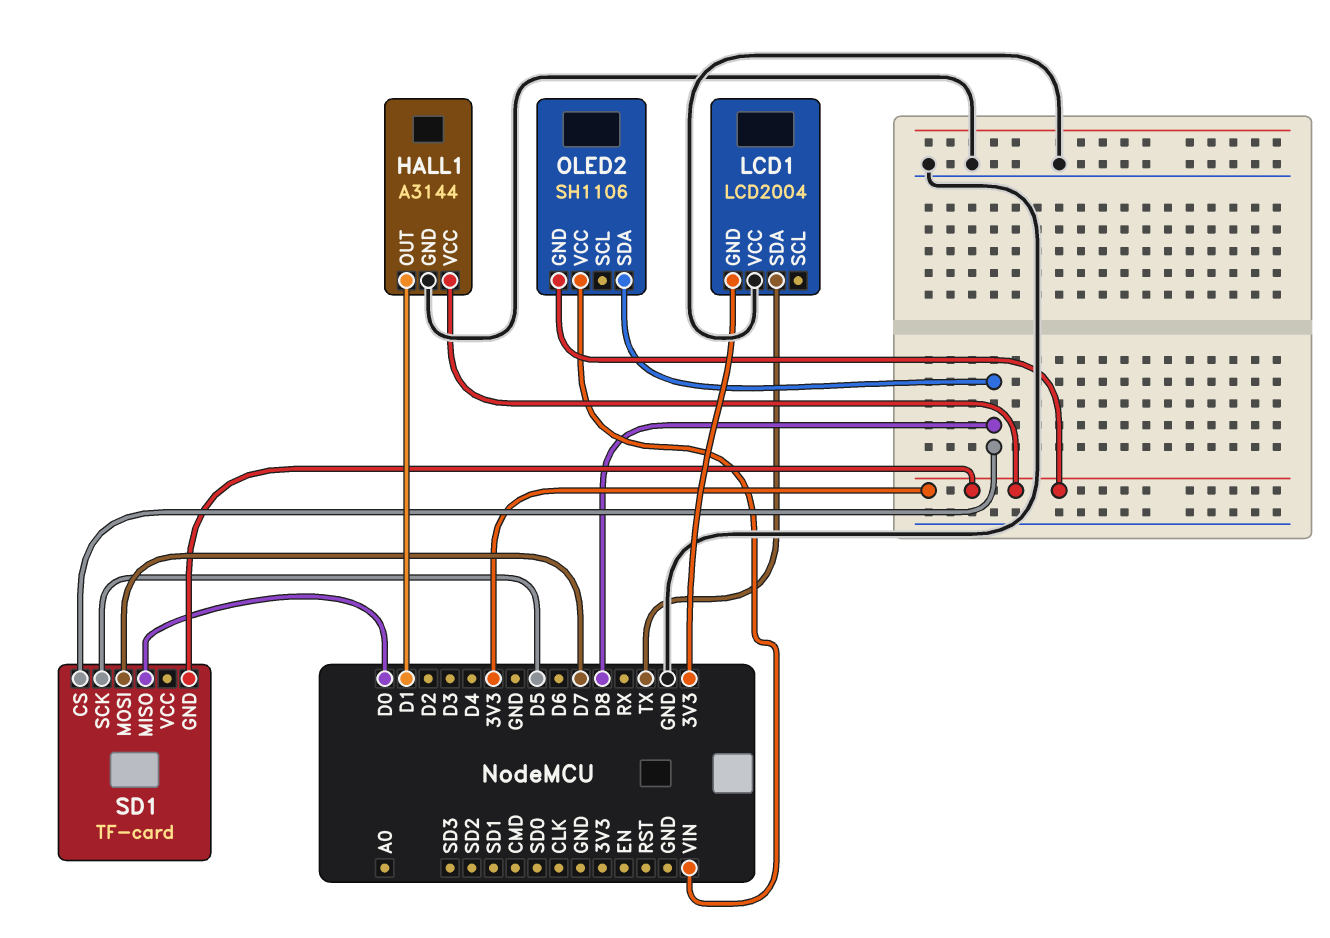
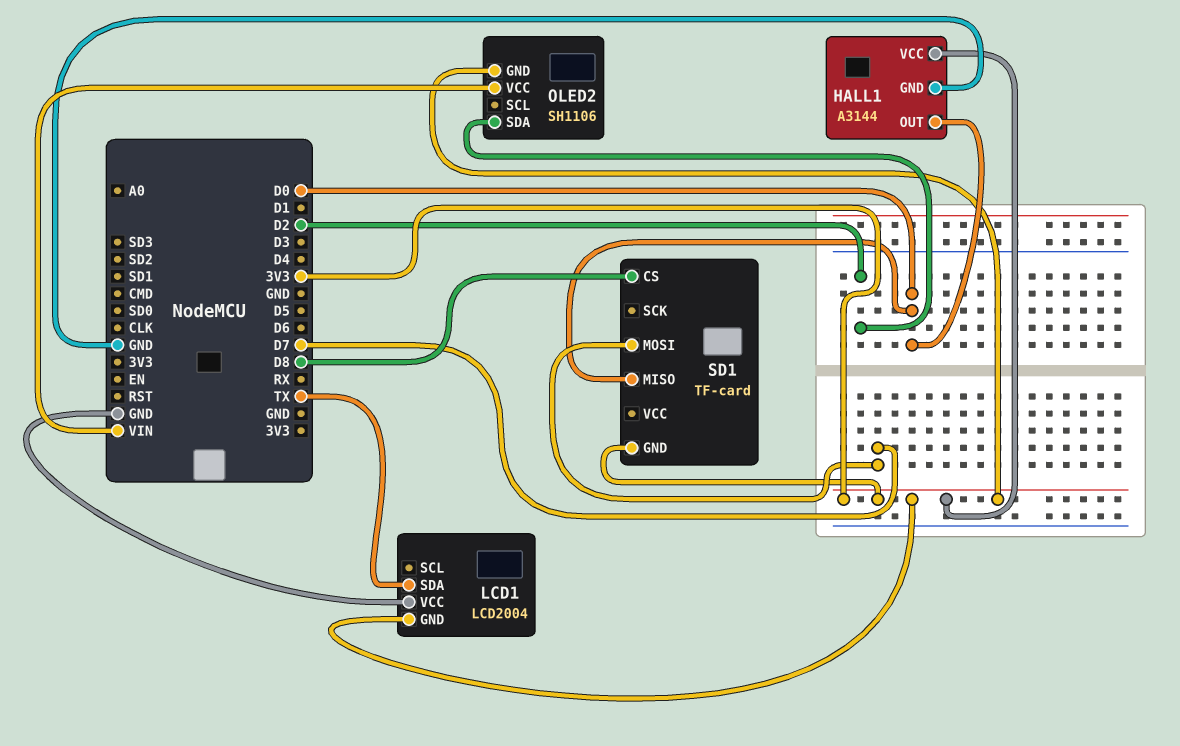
HALL1 pin OUT: D1 -> D0
OLED2 pin SDA: D8 -> D2
SD1 pin SCK: D5 -> none

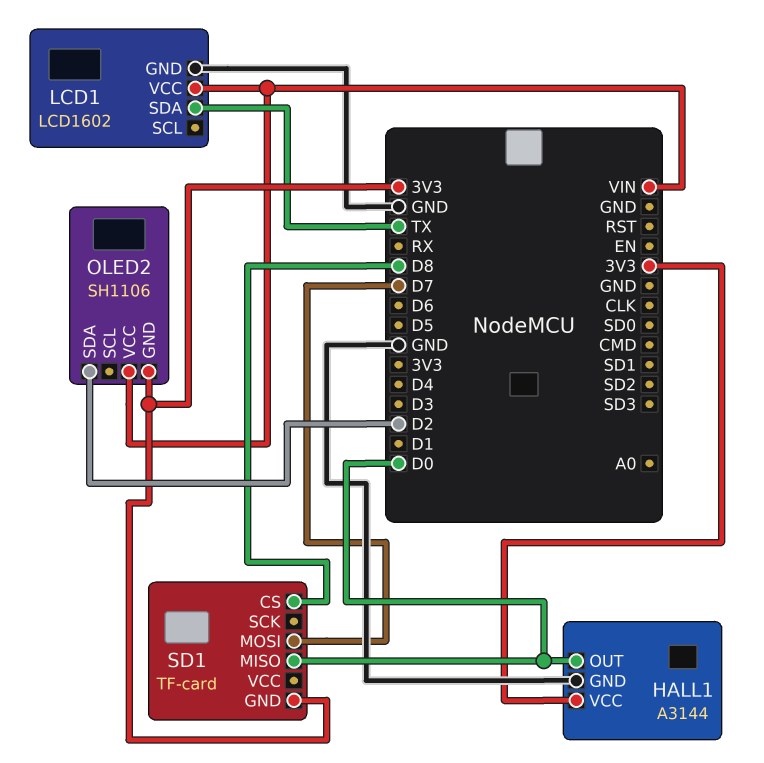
LCD1: LCD2004 -> LCD1602
LCD1 pin GND: 3V3 -> GND
LCD1 pin VCC: GND -> VIN

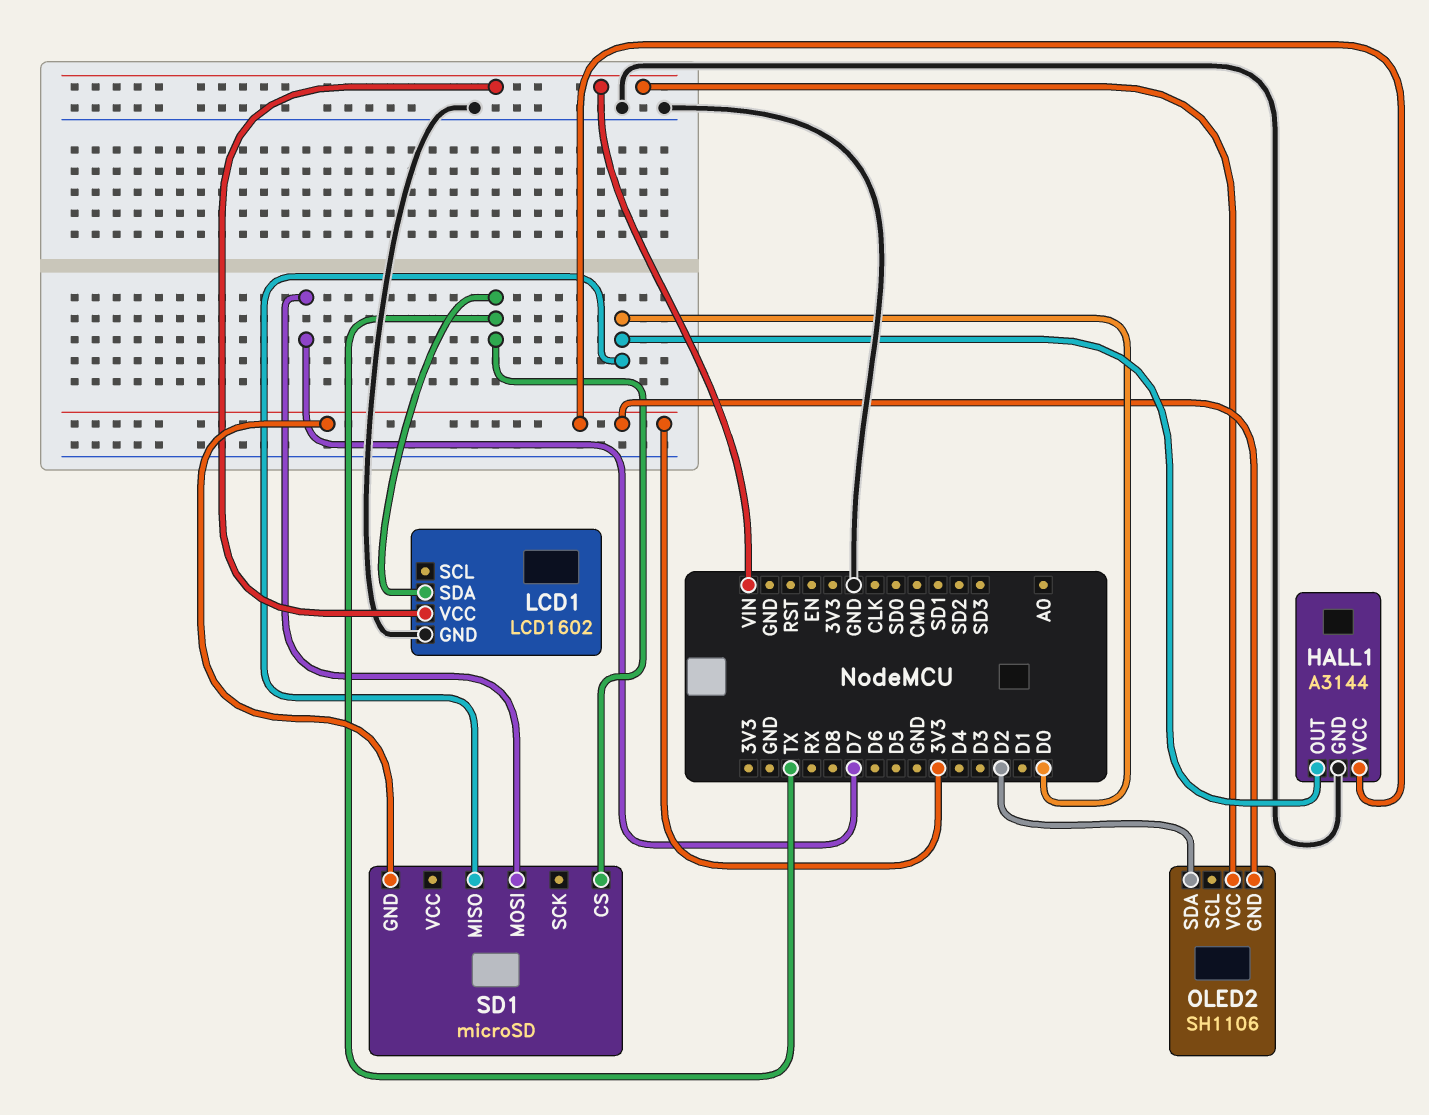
SD1: TF-card -> microSD
SD1 pin CS: D8 -> TX

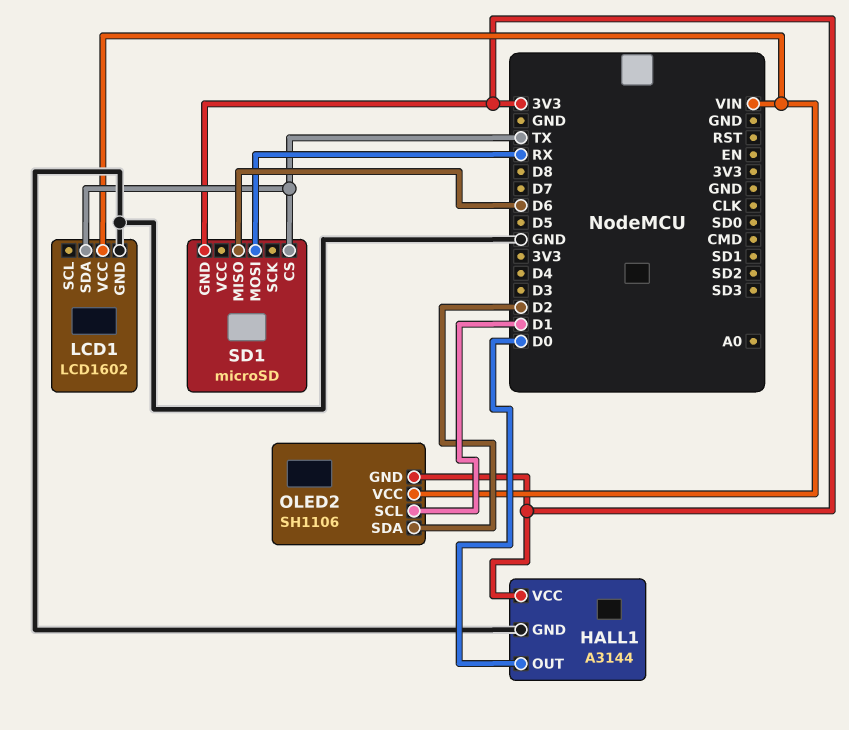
OLED2 pin SCL: none -> D1
SD1 pin MISO: D0 -> D6
SD1 pin MOSI: D7 -> RX

